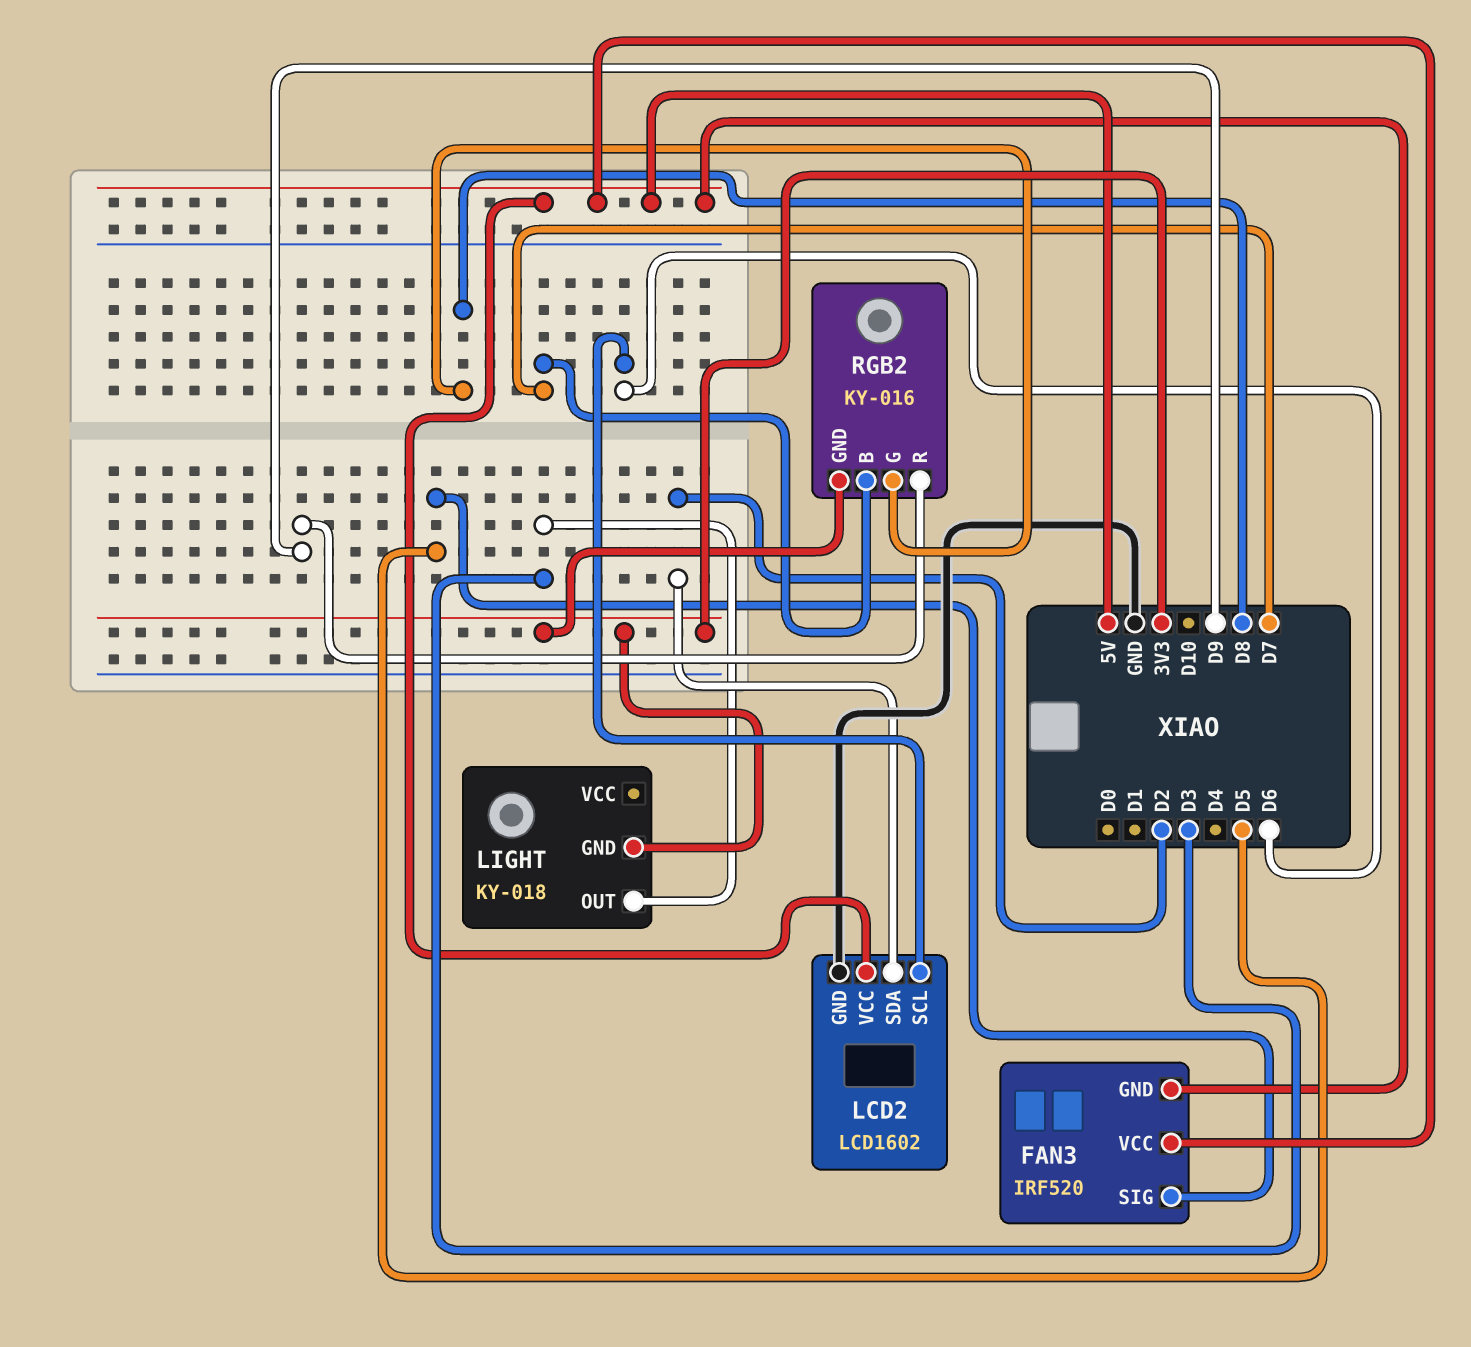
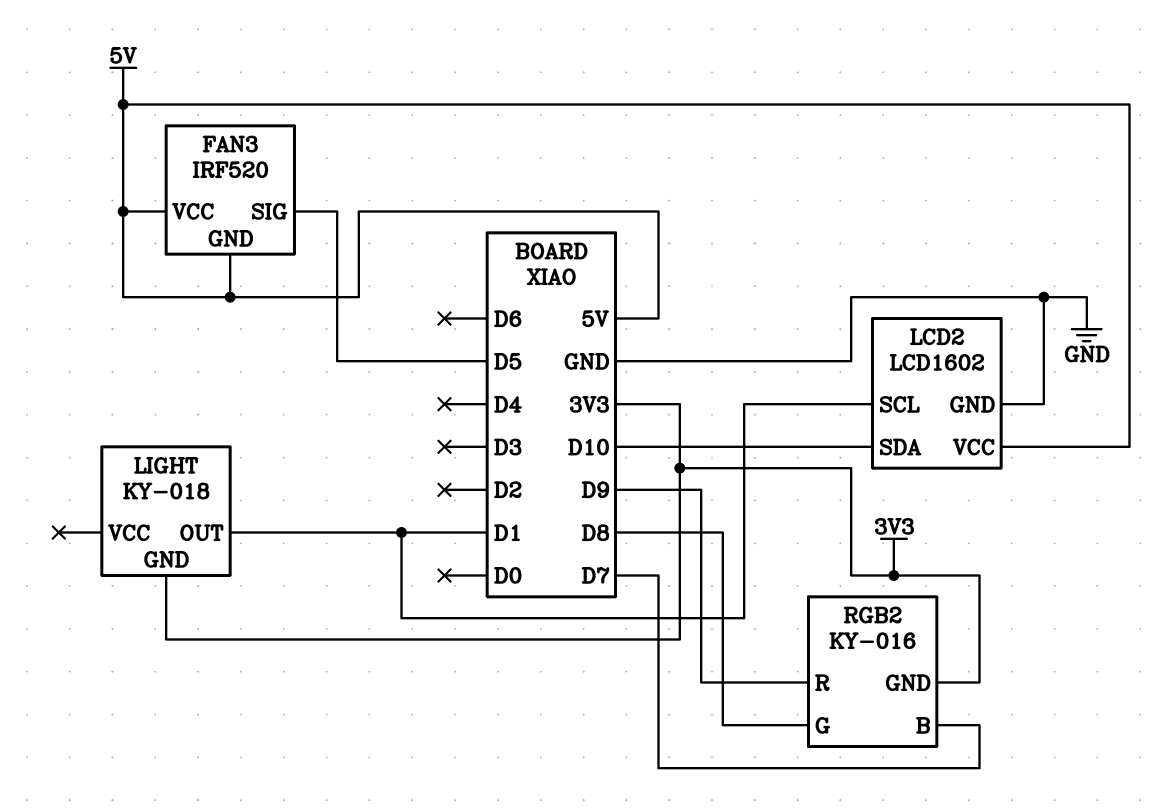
LCD2 pin SCL: D6 -> D1
LCD2 pin SDA: D2 -> D10
LIGHT pin OUT: D3 -> D1

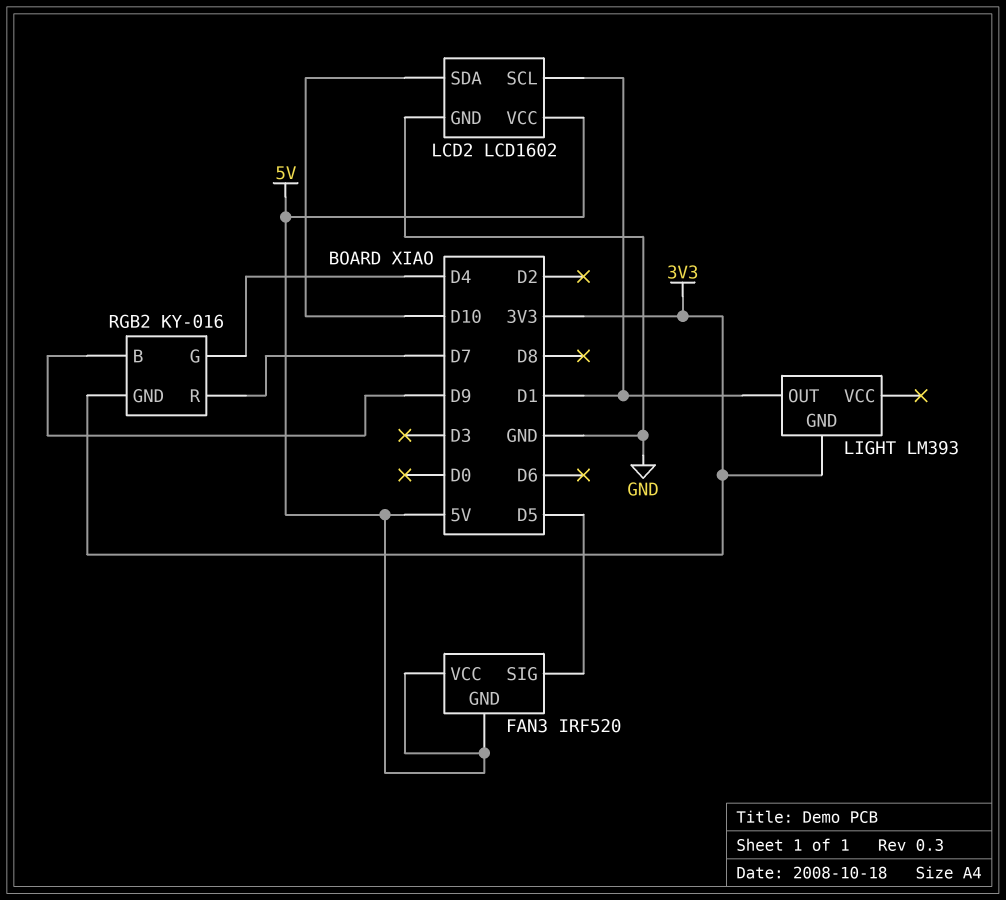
LIGHT: KY-018 -> LM393
RGB2 pin B: D7 -> D9
RGB2 pin G: D8 -> D4
RGB2 pin R: D9 -> D7

